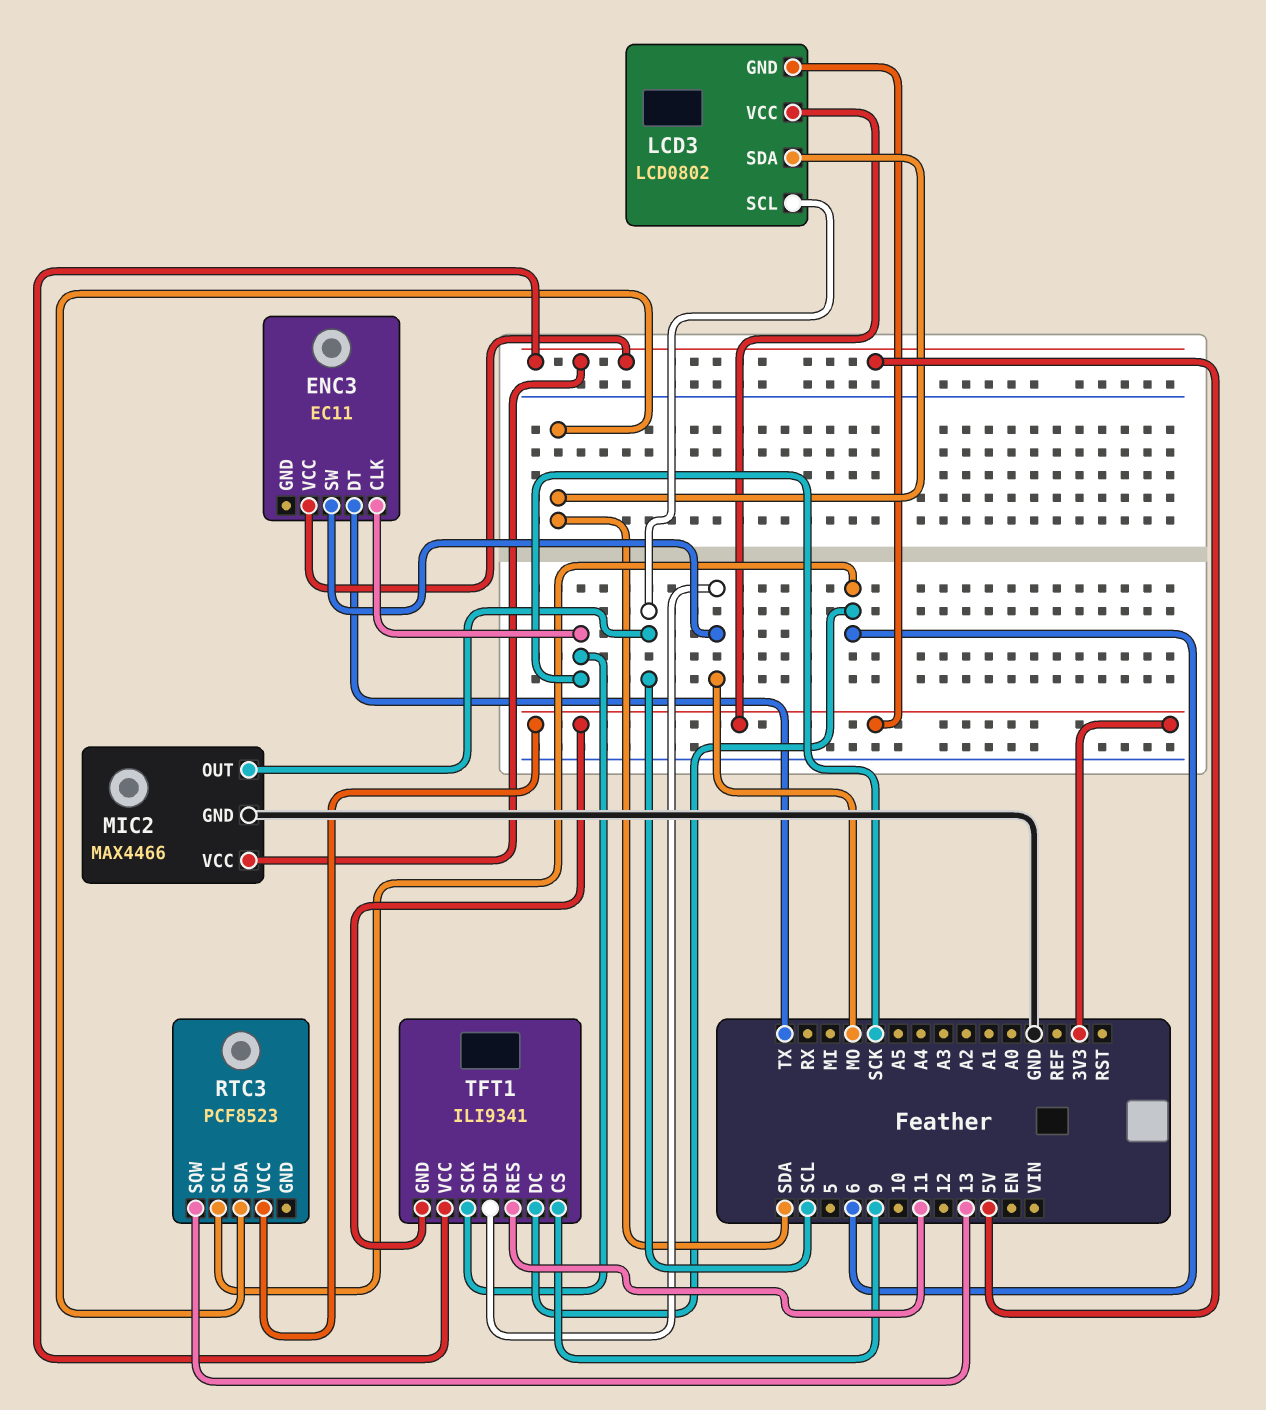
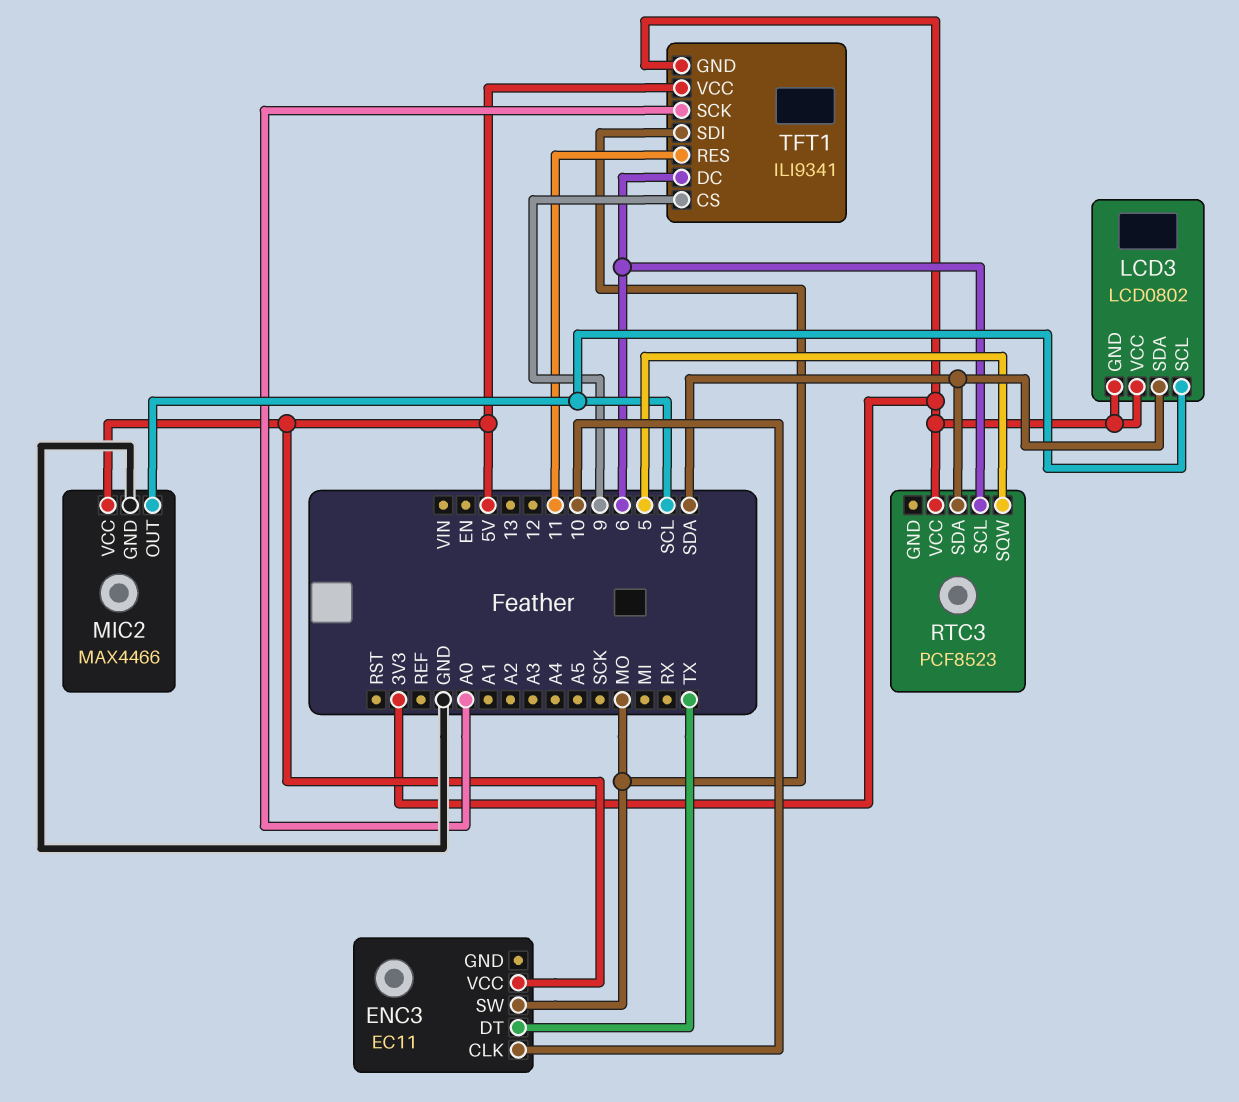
ENC3 pin CLK: SCK -> 10
RTC3 pin SQW: 13 -> 5
TFT1 pin SCK: SCK -> A0

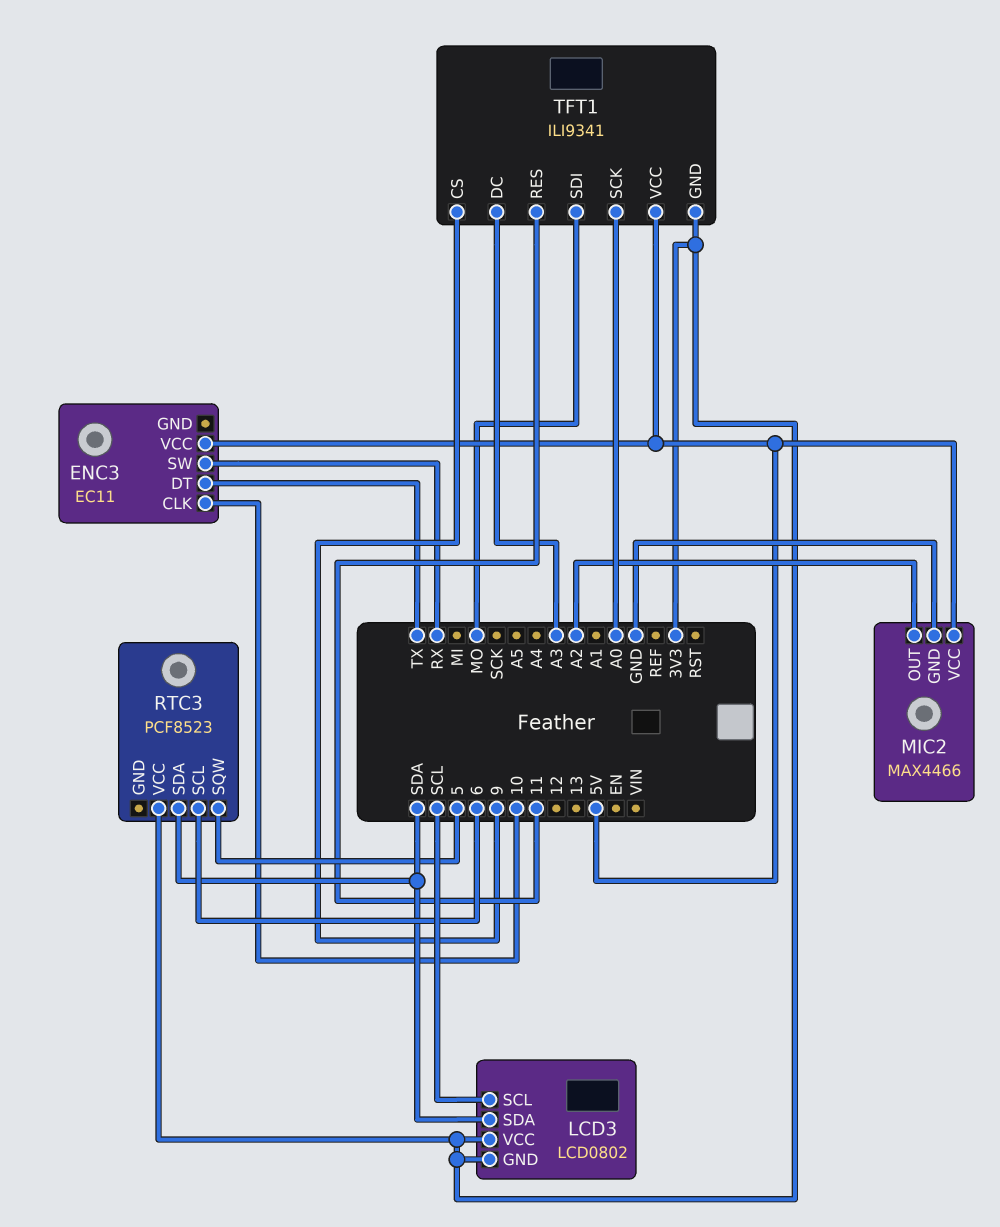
ENC3 pin SW: MO -> RX
MIC2 pin OUT: SCL -> A2
TFT1 pin DC: 6 -> A3

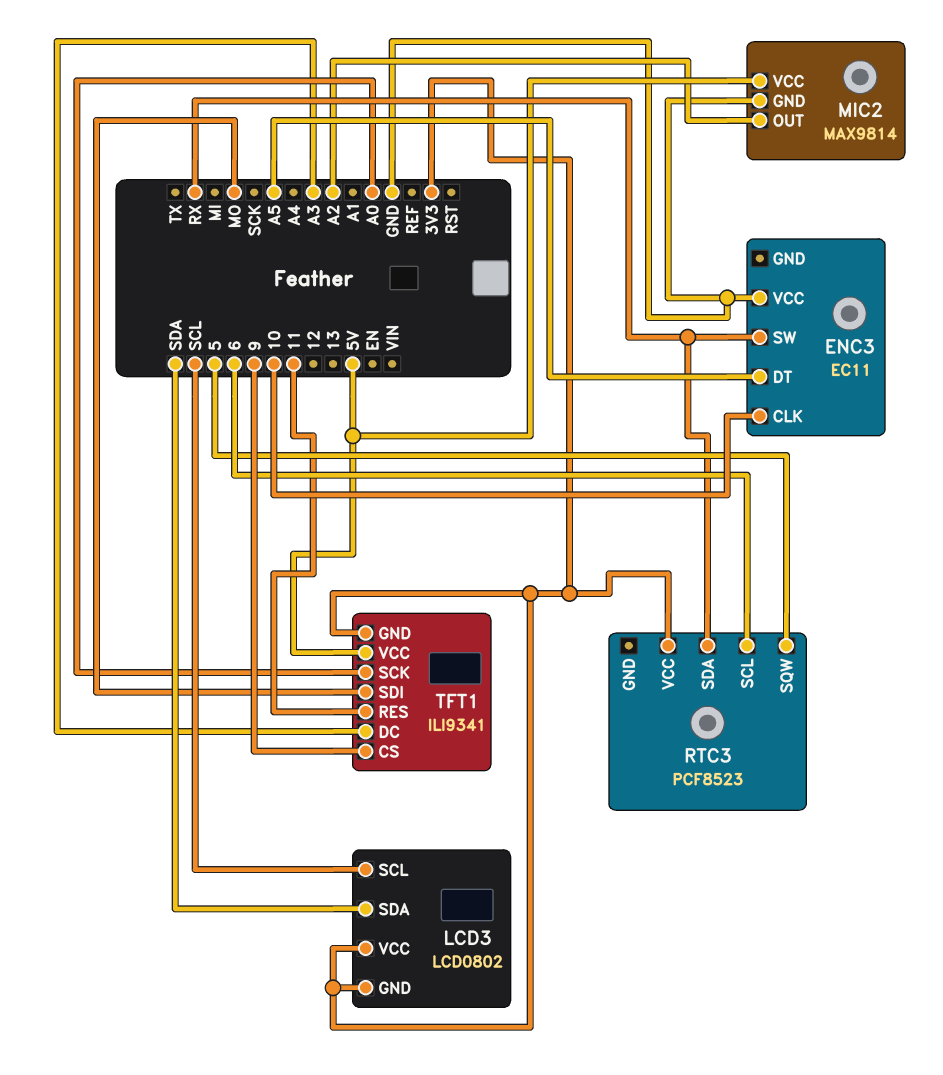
ENC3 pin DT: TX -> A5
ENC3 pin VCC: 5V -> GND
MIC2: MAX4466 -> MAX9814
RTC3 pin SDA: SDA -> RX

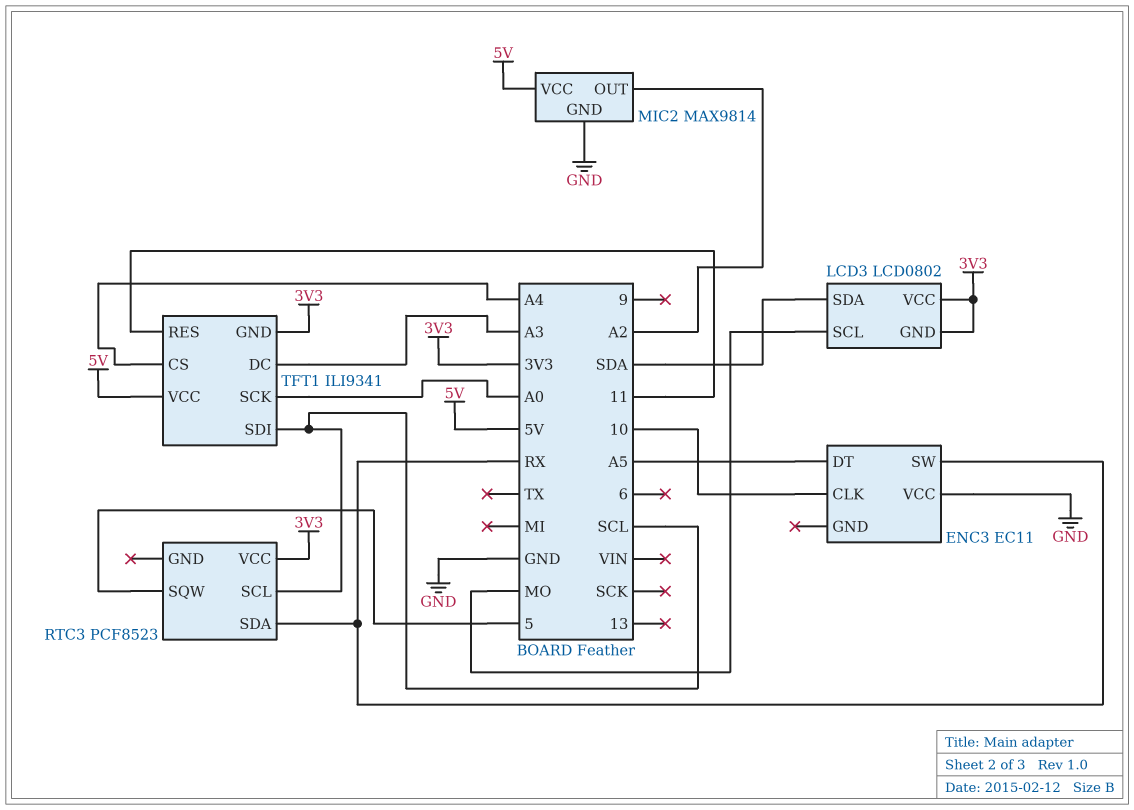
LCD3 pin SCL: SCL -> MO
RTC3 pin SCL: 6 -> SCL
TFT1 pin CS: 9 -> A4
TFT1 pin SDI: MO -> SCL

